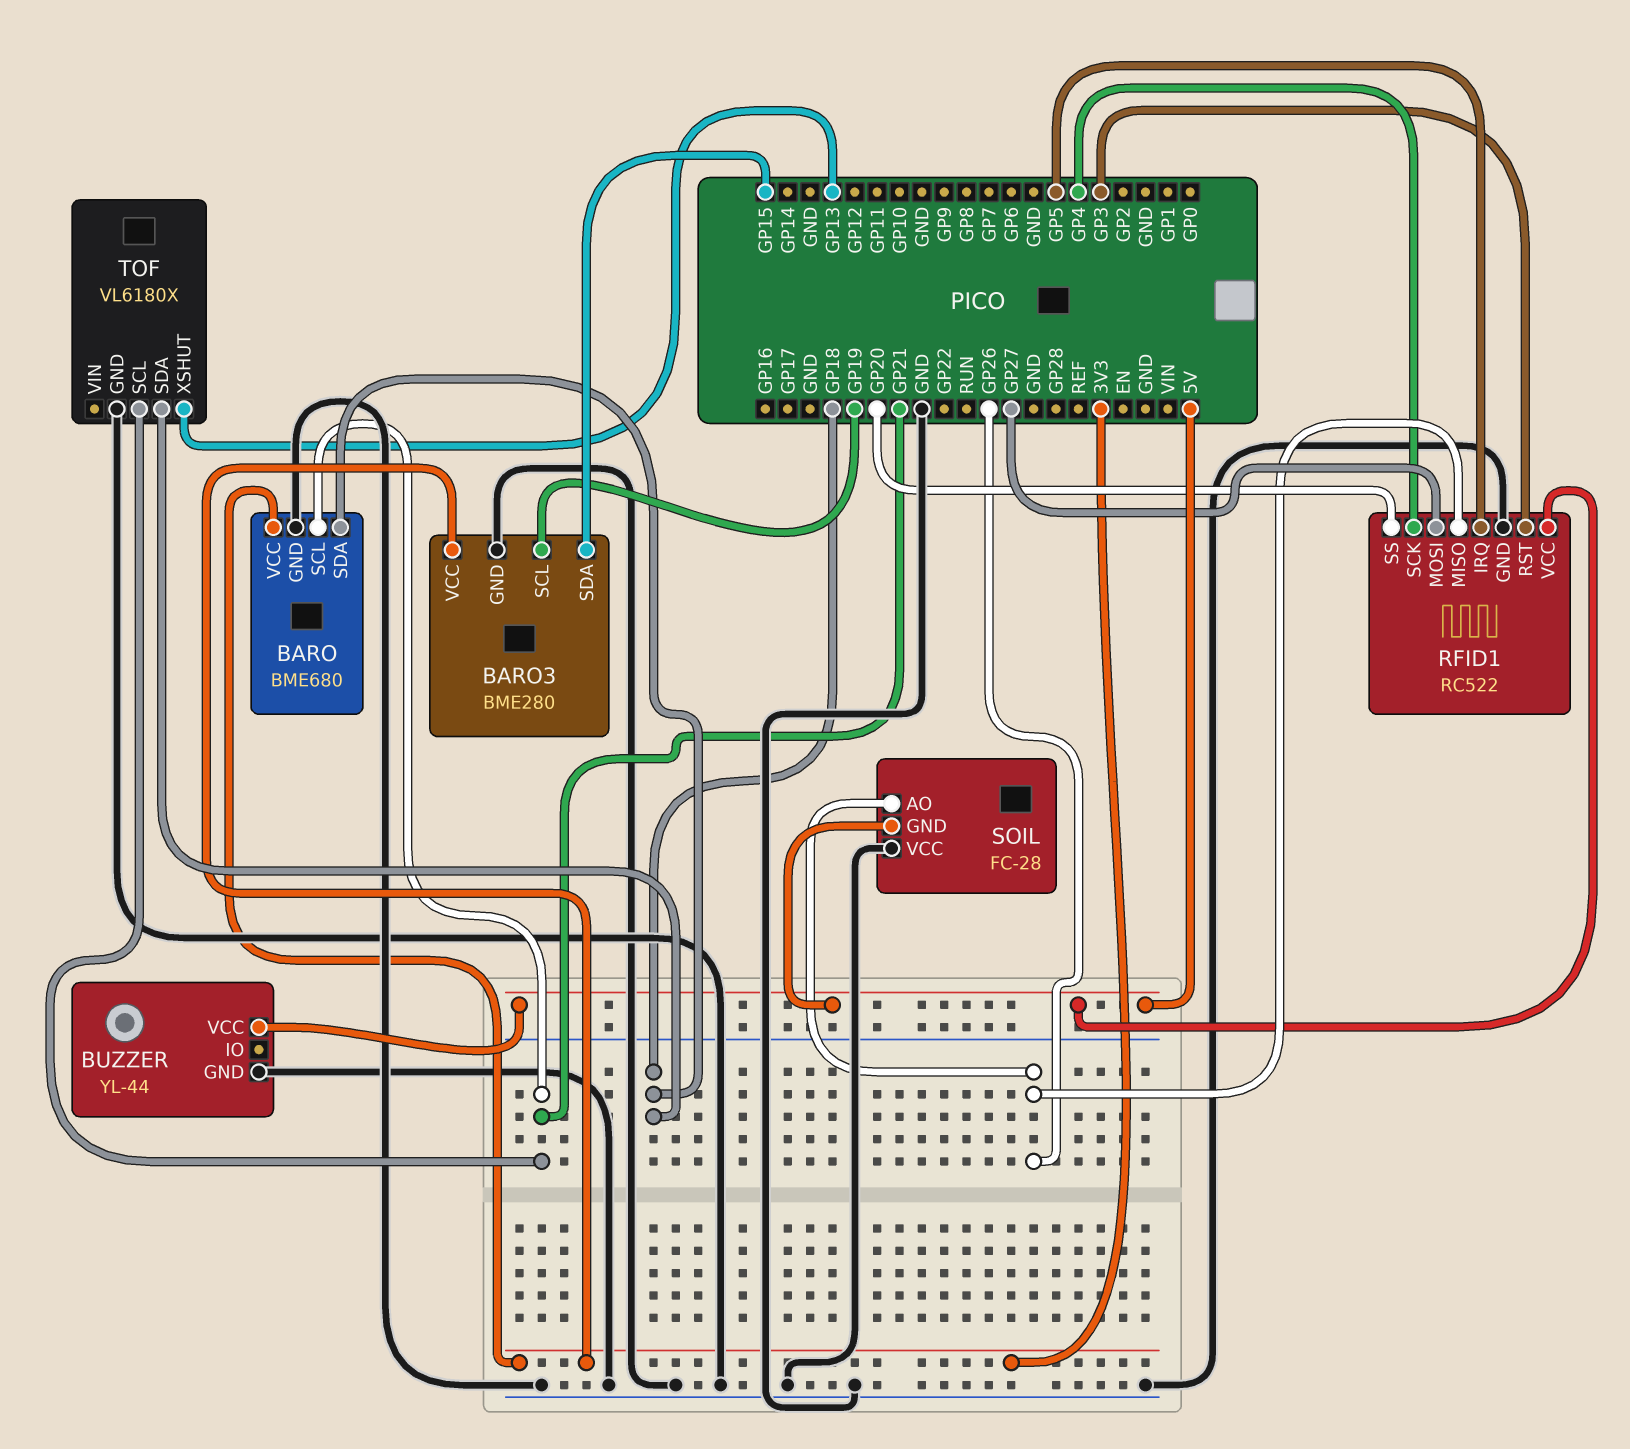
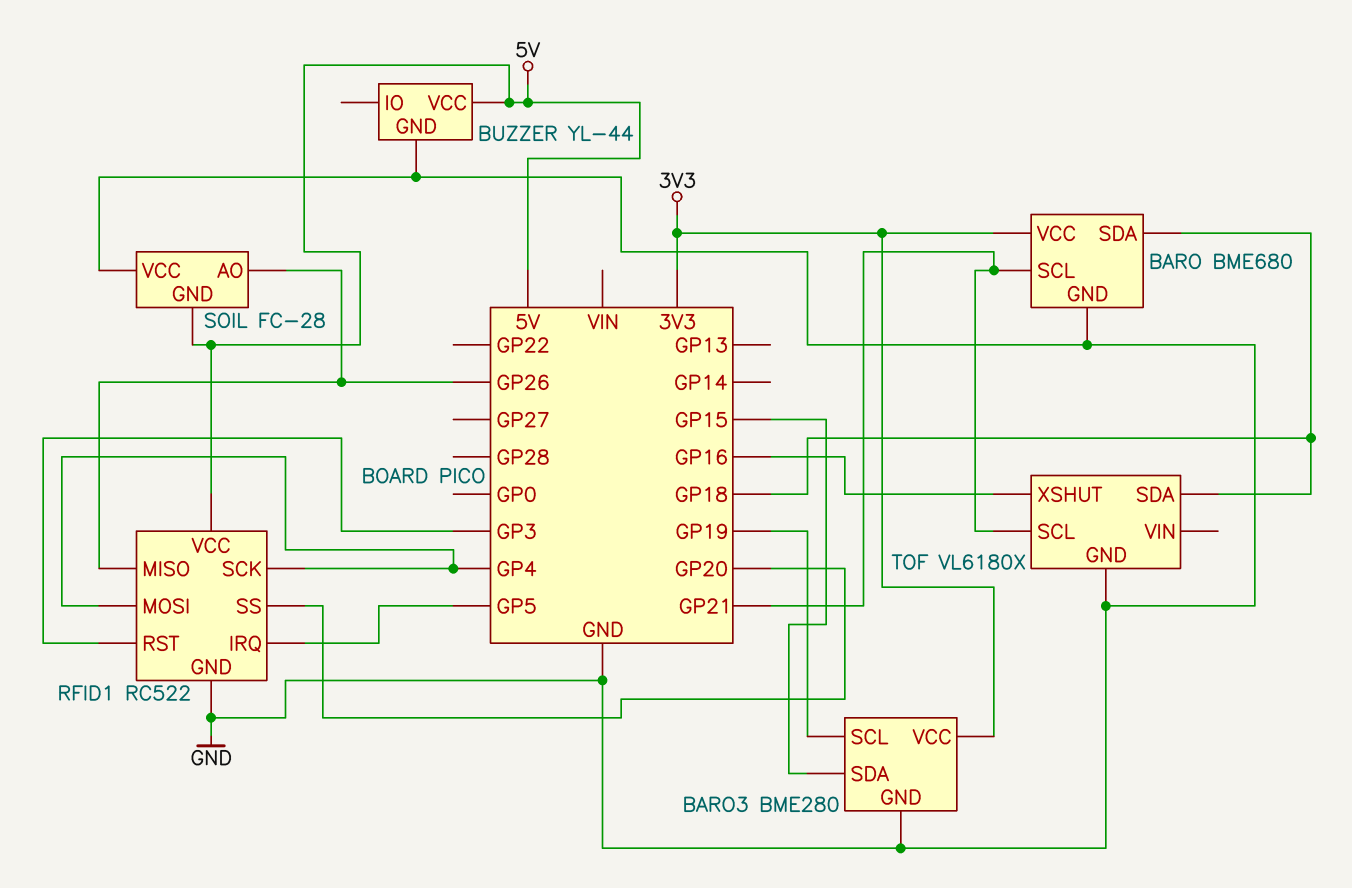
RFID1 pin MOSI: GP27 -> GP4
TOF pin XSHUT: GP13 -> GP16

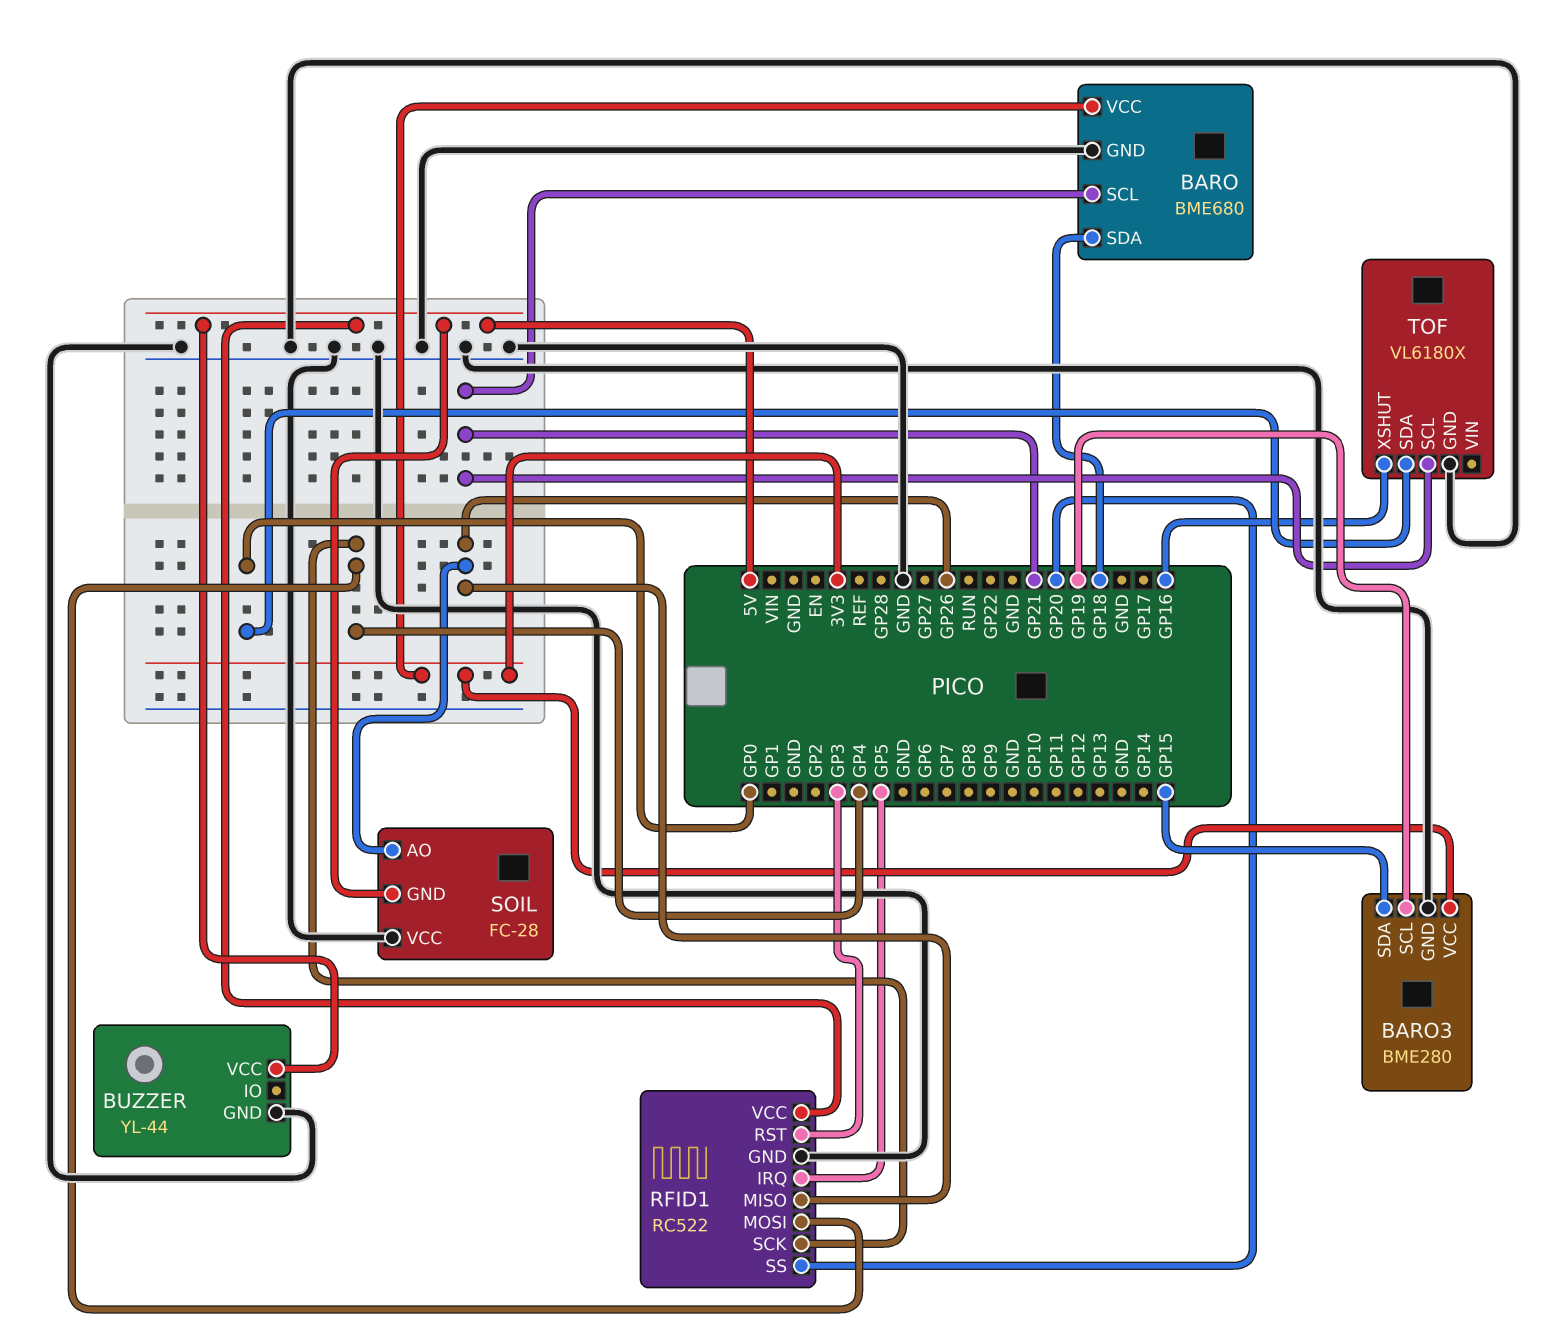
TOF pin SDA: GP18 -> GP0

